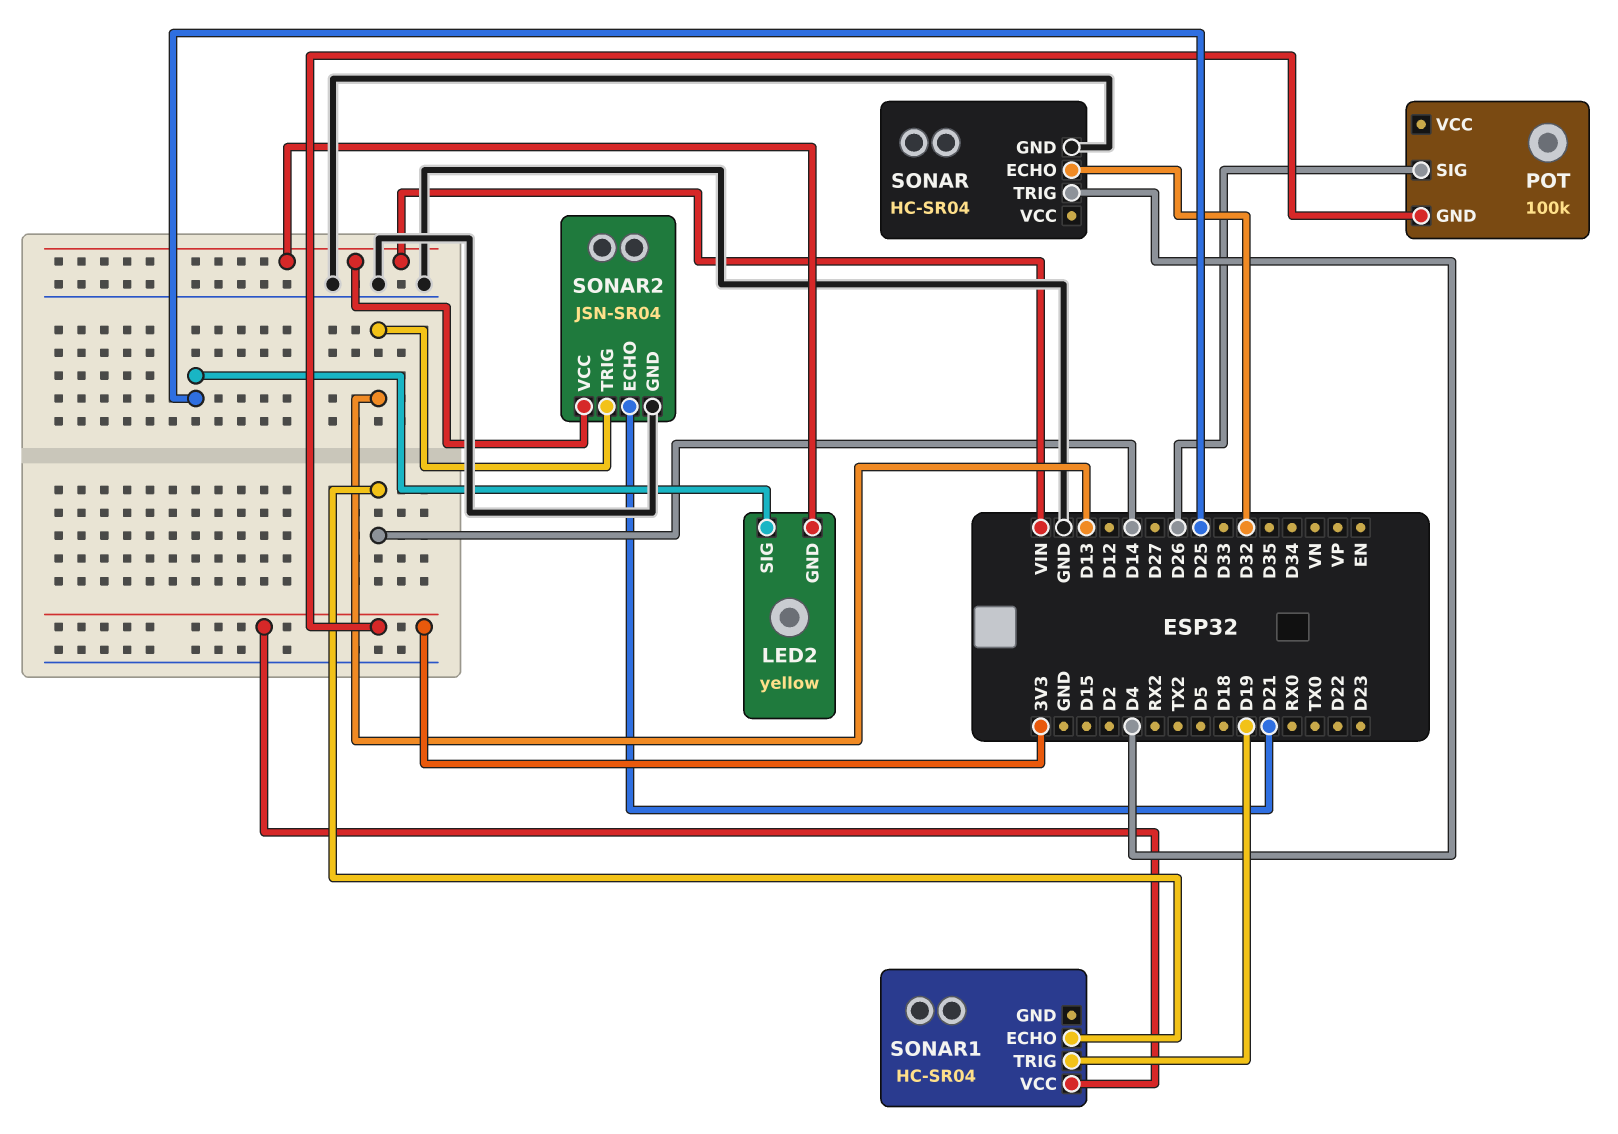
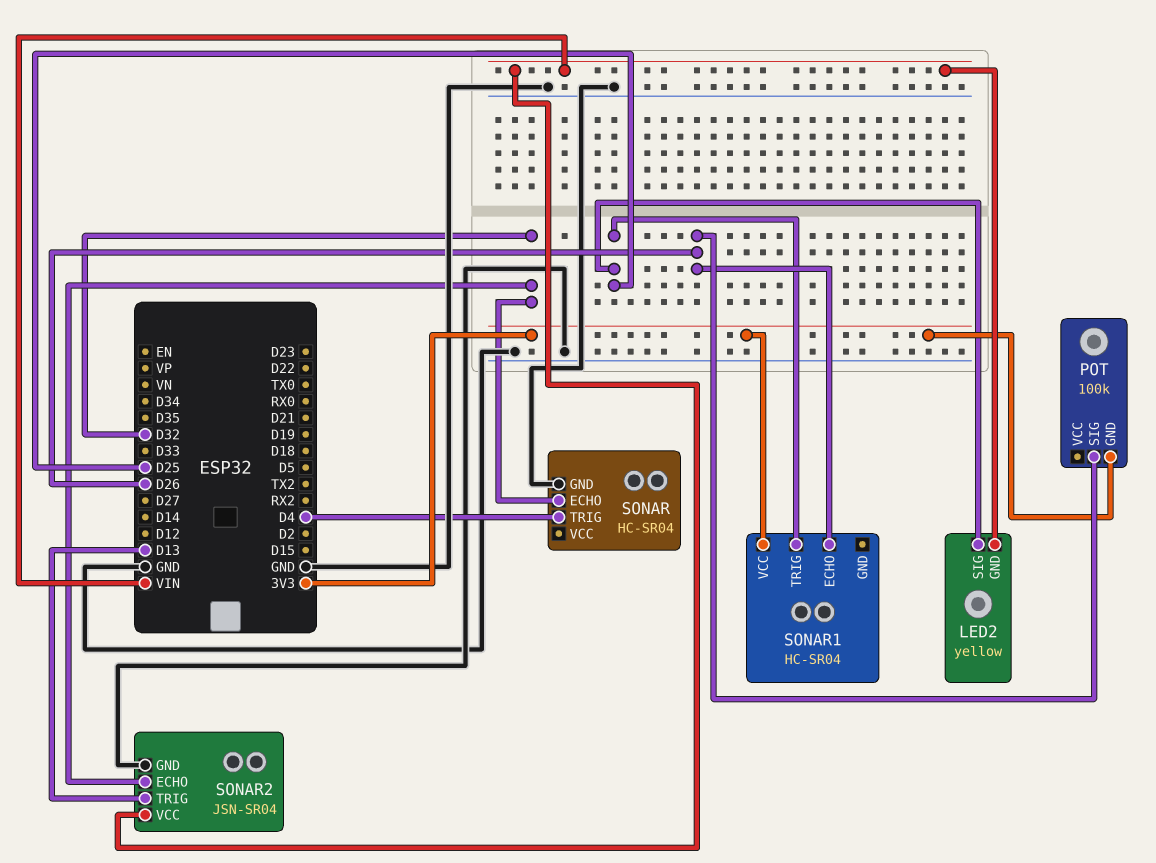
SONAR1 pin ECHO: D14 -> D26
SONAR1 pin TRIG: D19 -> D25
SONAR2 pin ECHO: D21 -> D32

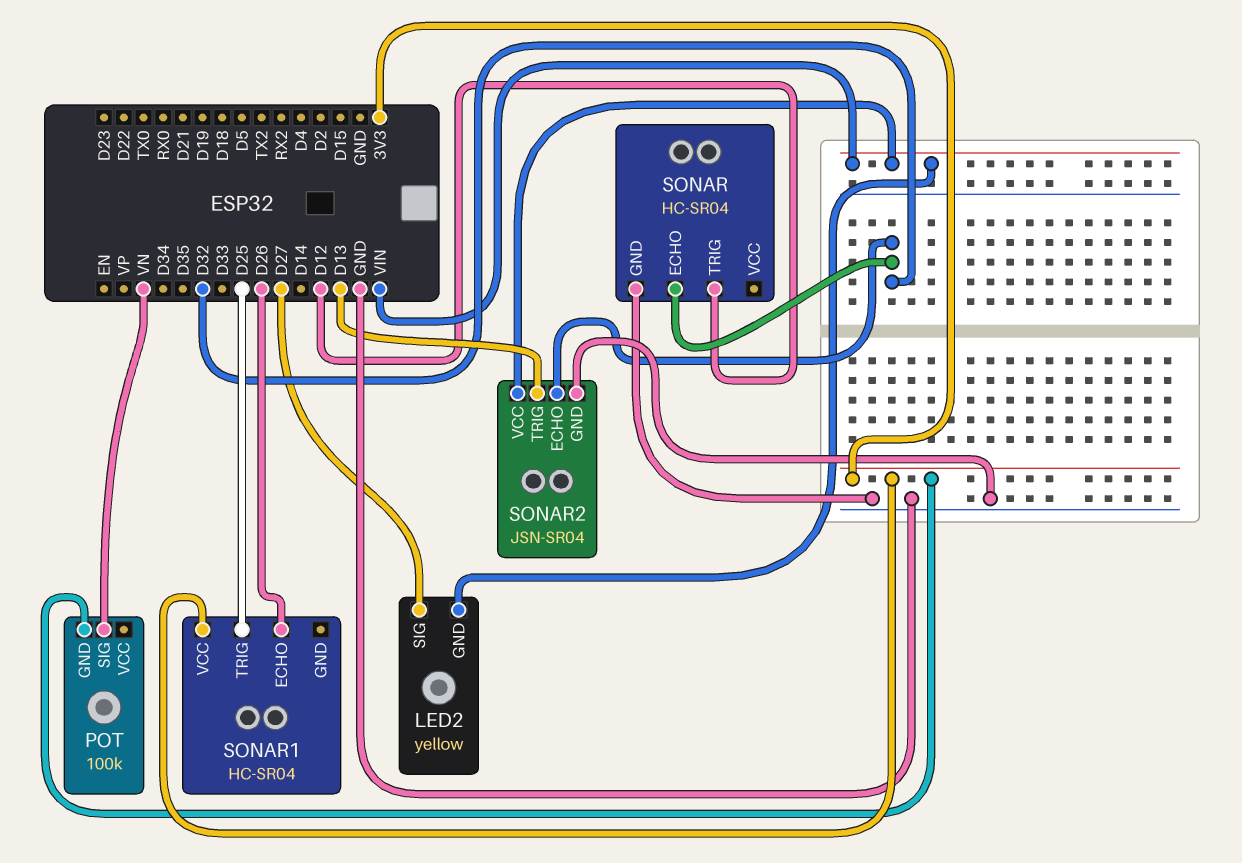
LED2 pin SIG: D25 -> D27
POT pin SIG: D26 -> VN
SONAR pin TRIG: D4 -> D12

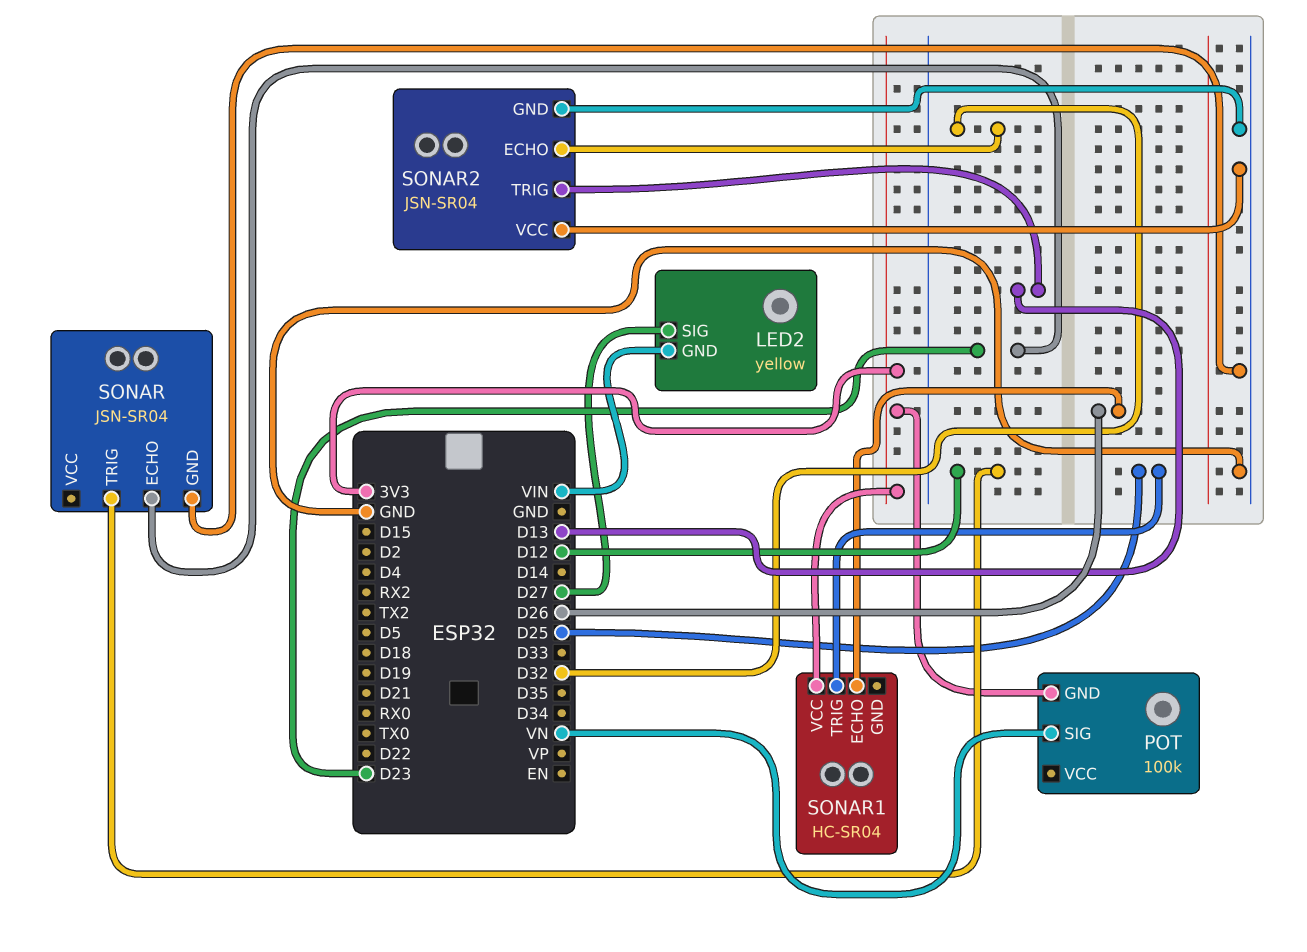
SONAR: HC-SR04 -> JSN-SR04
SONAR pin ECHO: D32 -> D23
SONAR2 pin VCC: VIN -> GND

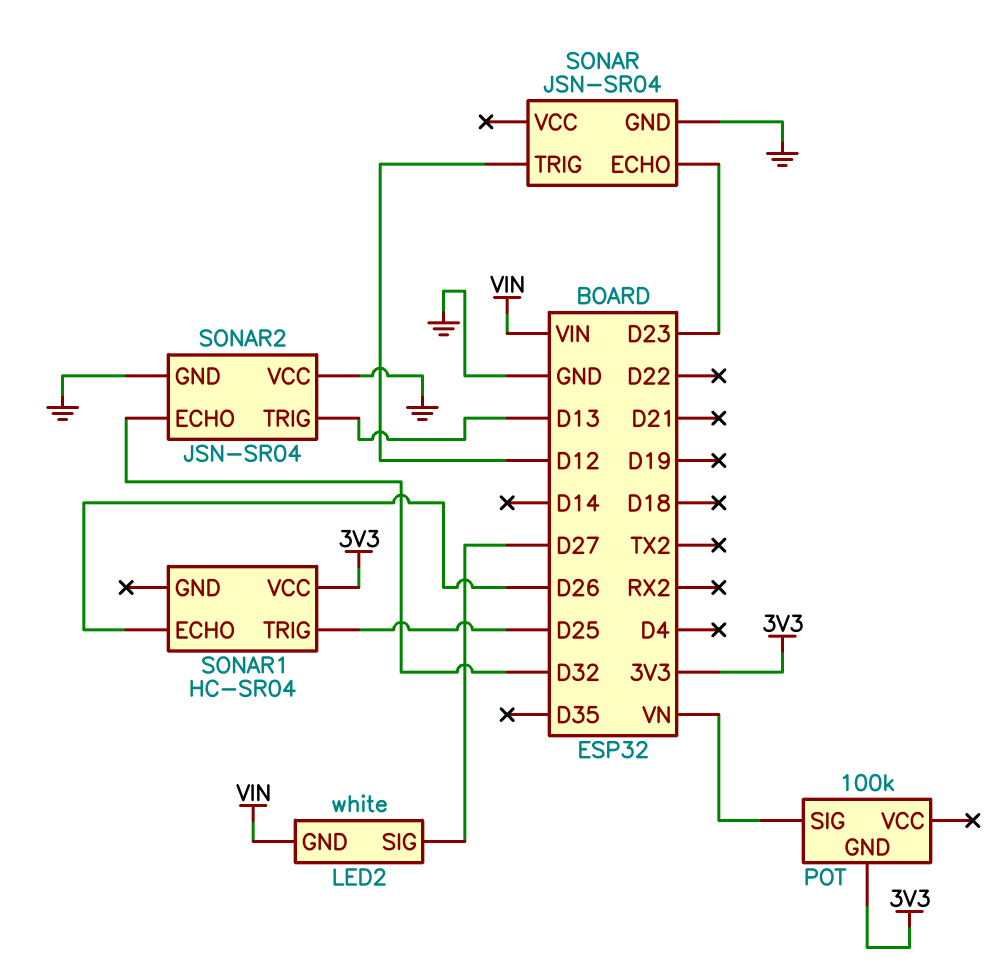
LED2: yellow -> white

